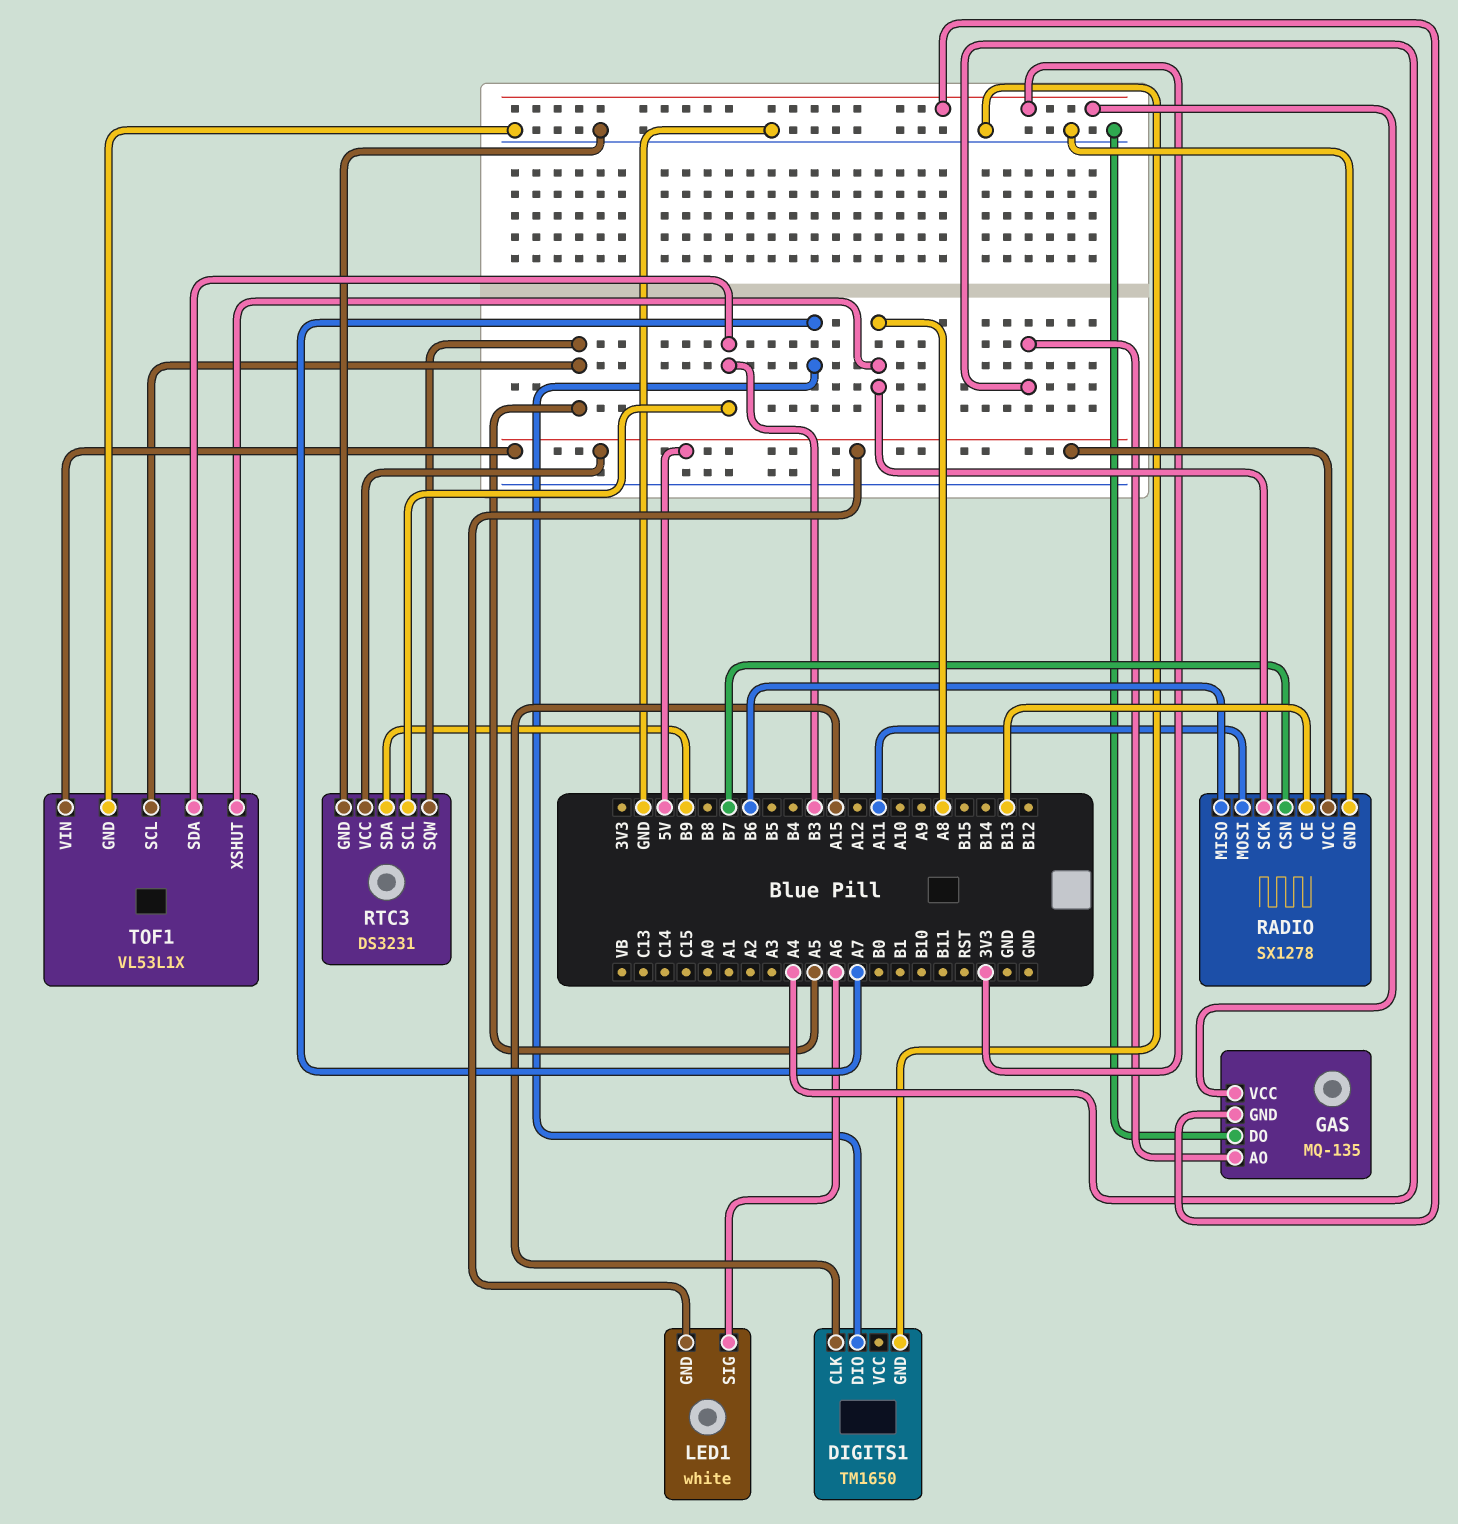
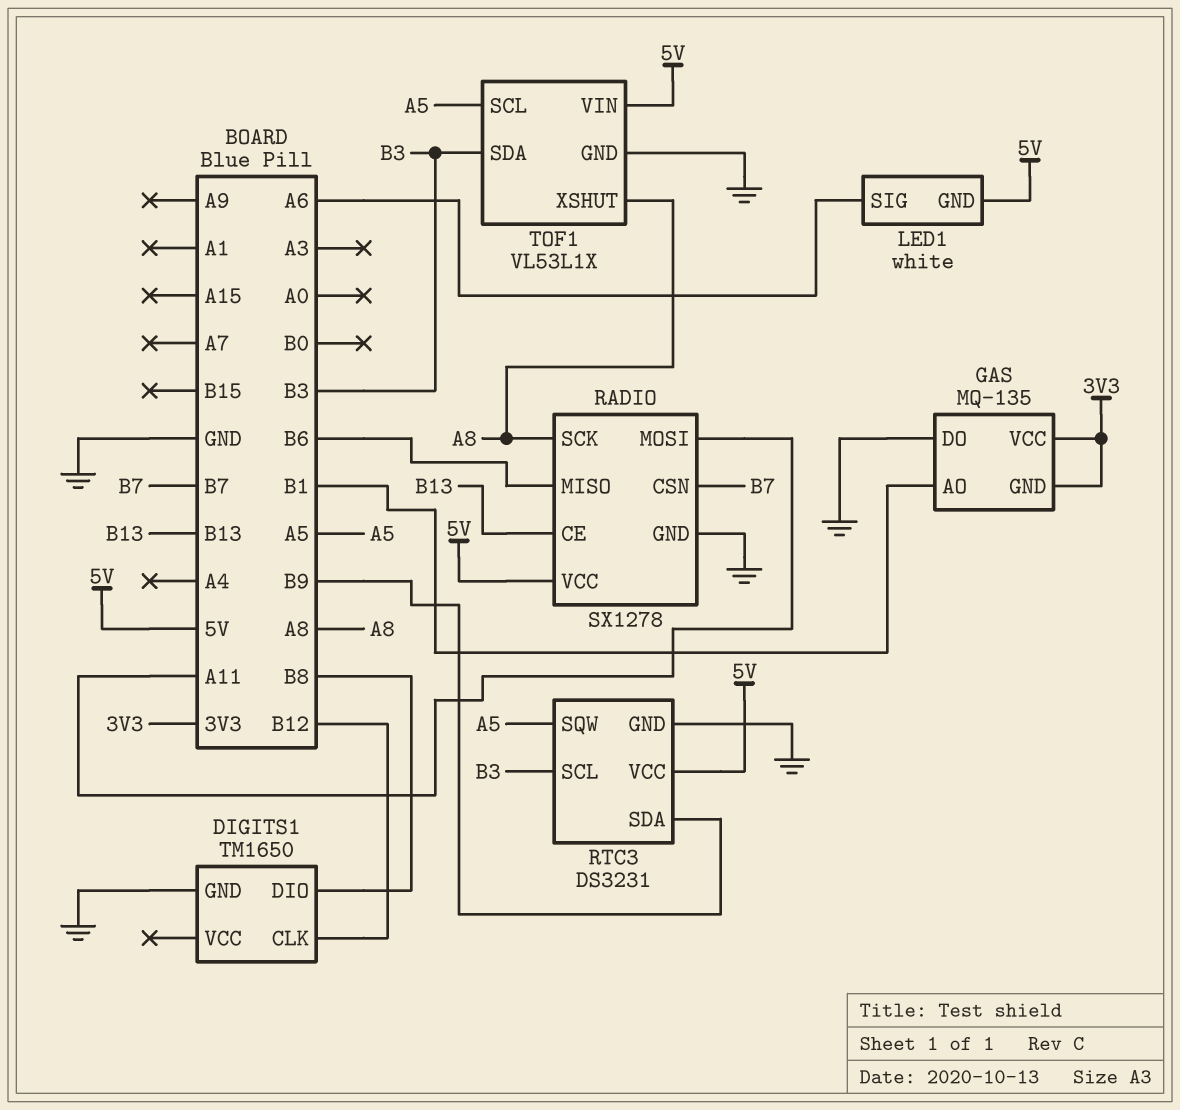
DIGITS1 pin CLK: A15 -> B12
DIGITS1 pin DIO: A7 -> B8
GAS pin AO: A4 -> B1

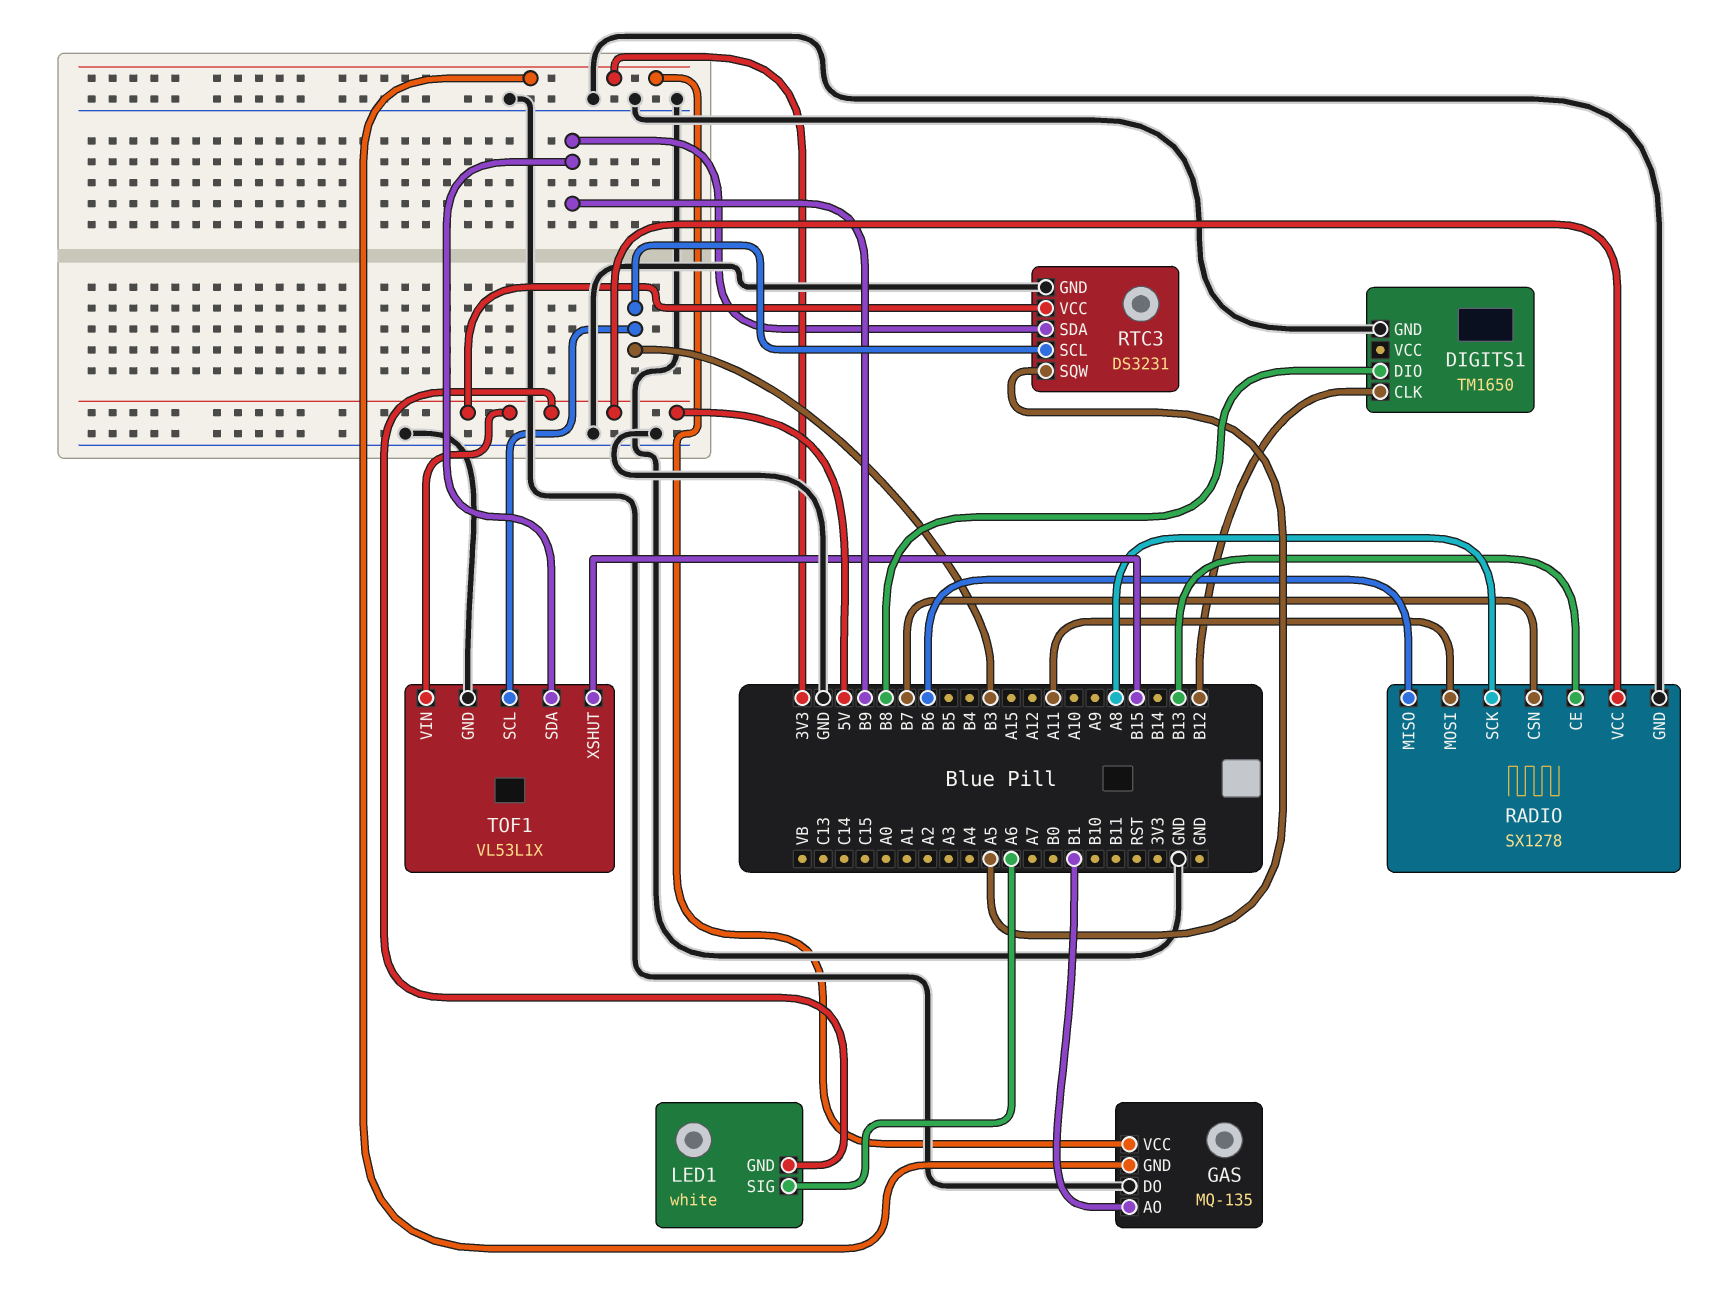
TOF1 pin SCL: A5 -> B3
TOF1 pin SDA: B3 -> B9
TOF1 pin XSHUT: A8 -> B15

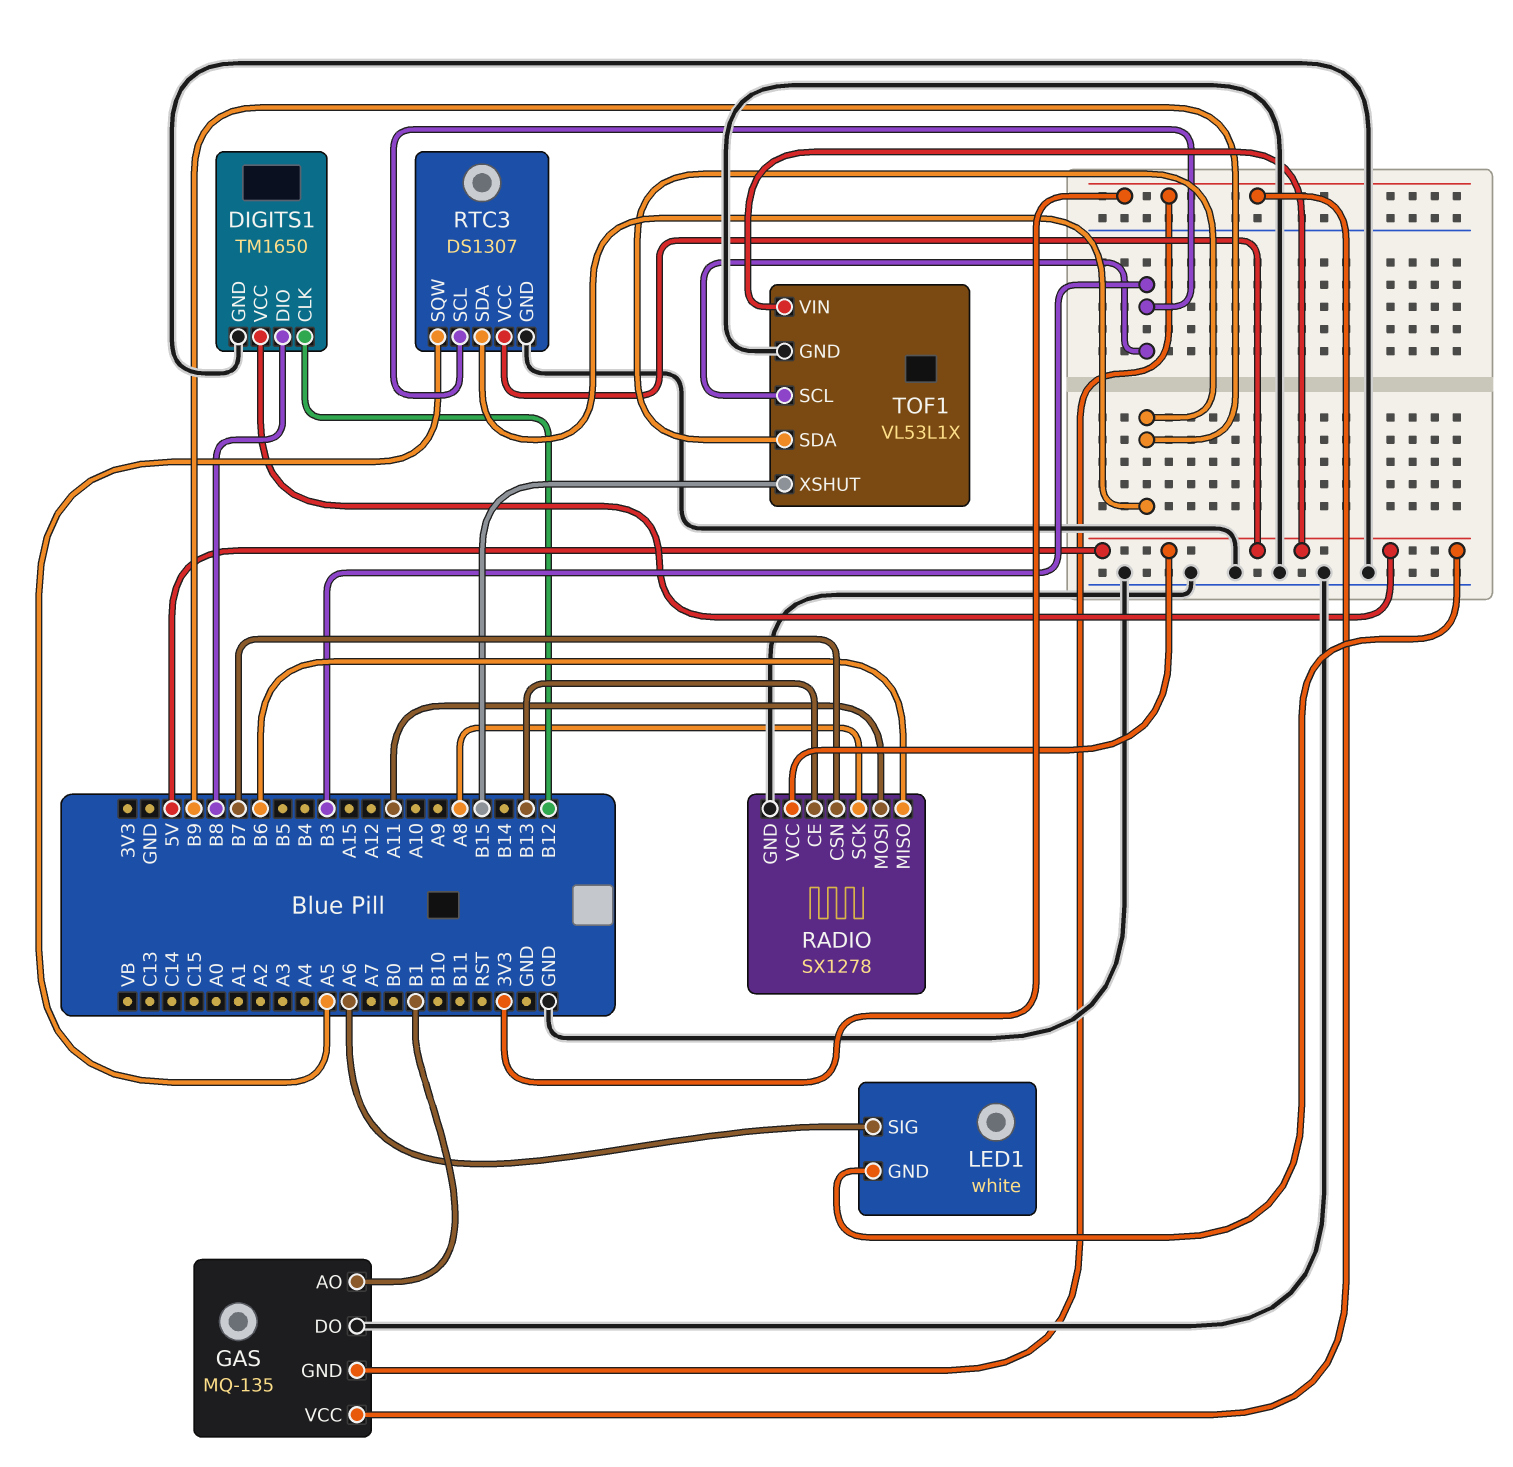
DIGITS1 pin VCC: none -> 5V
RTC3: DS3231 -> DS1307

